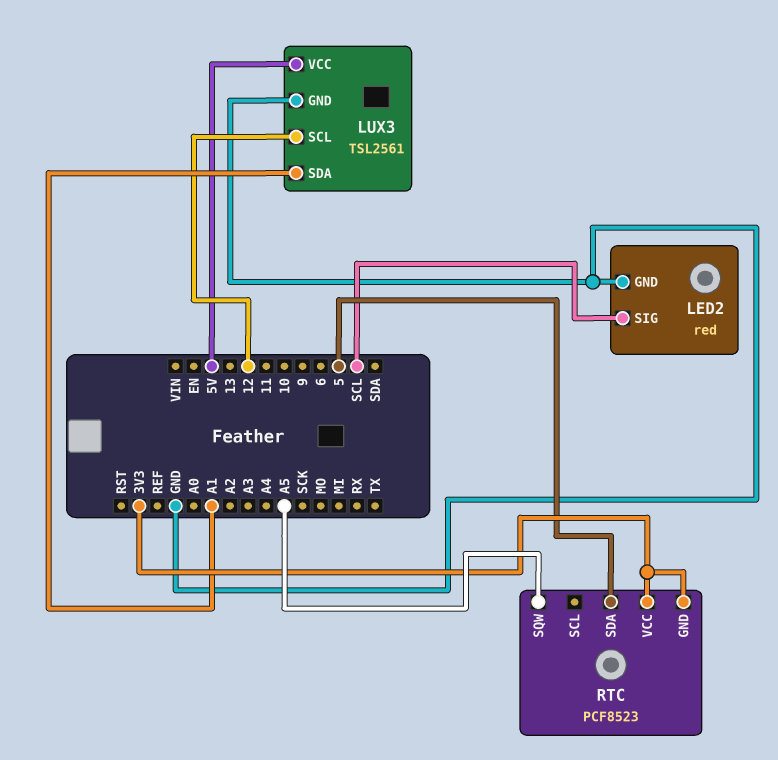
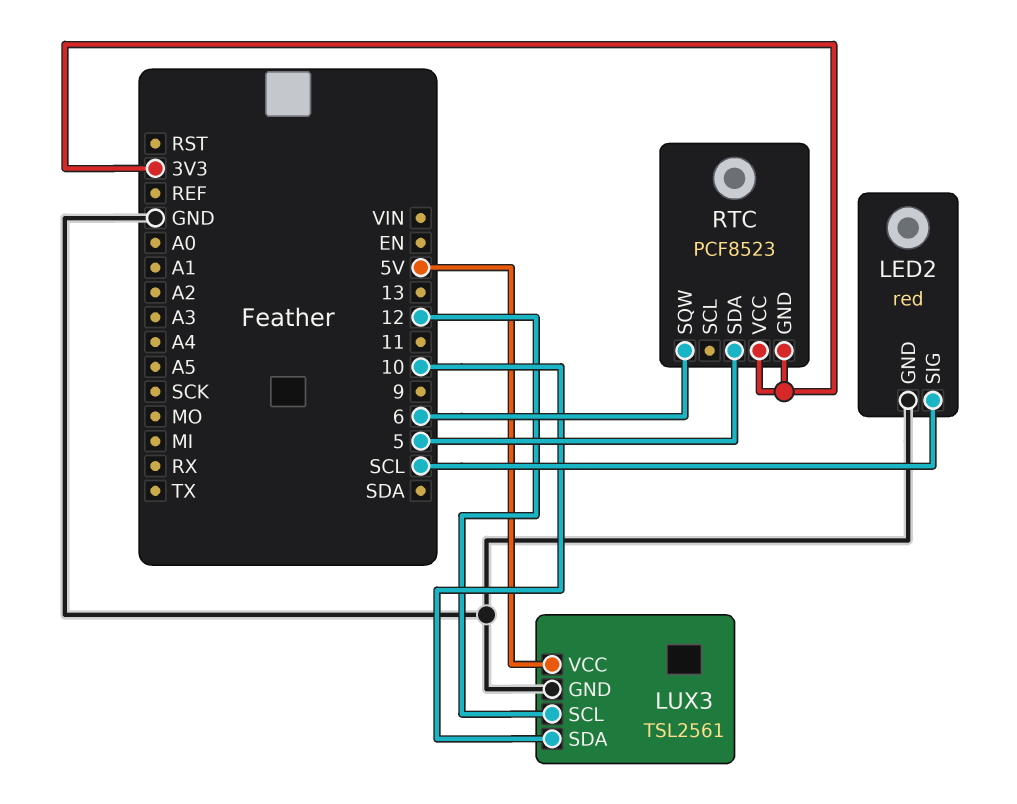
LUX3 pin SDA: A1 -> 10
RTC pin SQW: A5 -> 6

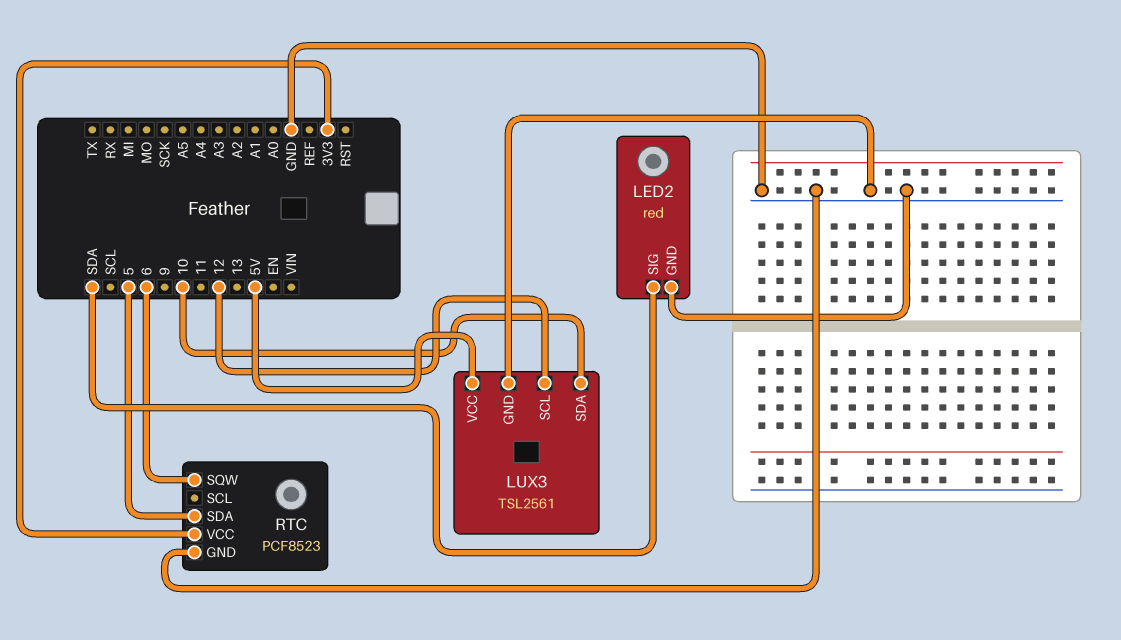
LED2 pin SIG: SCL -> SDA
RTC pin GND: 3V3 -> GND

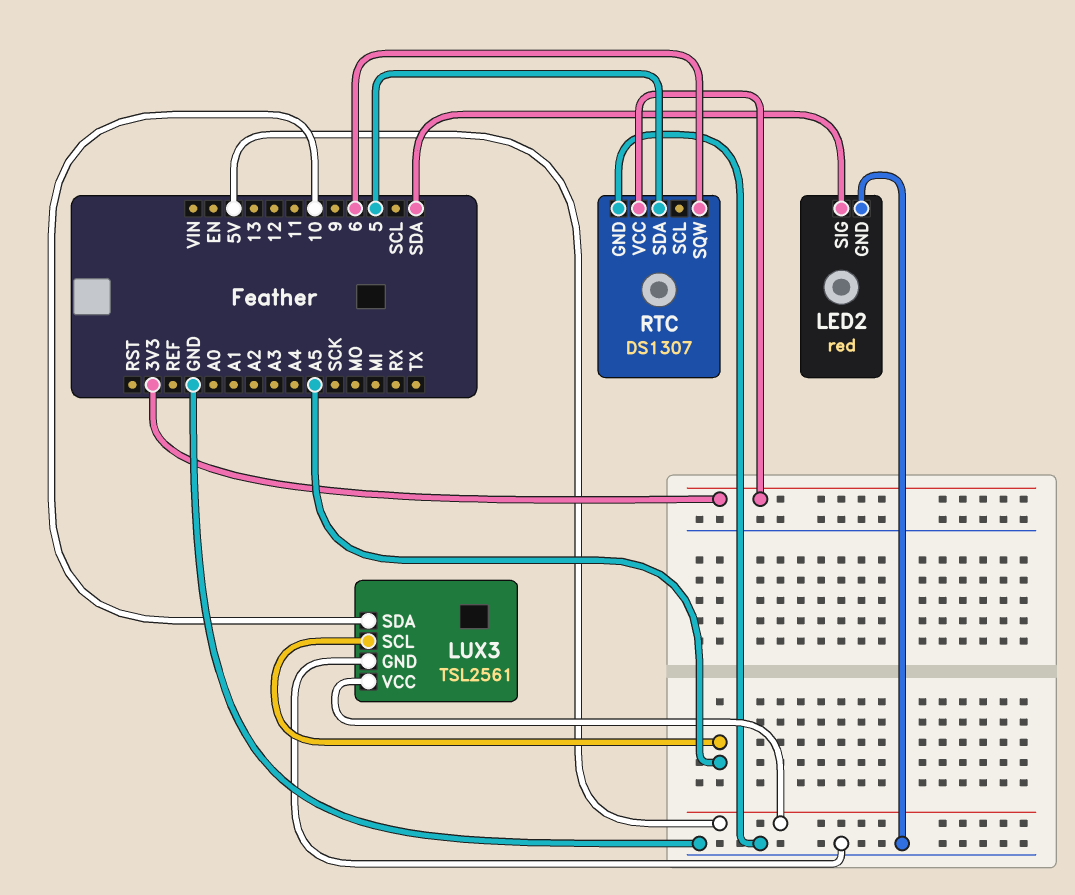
LUX3 pin SCL: 12 -> A5
RTC: PCF8523 -> DS1307

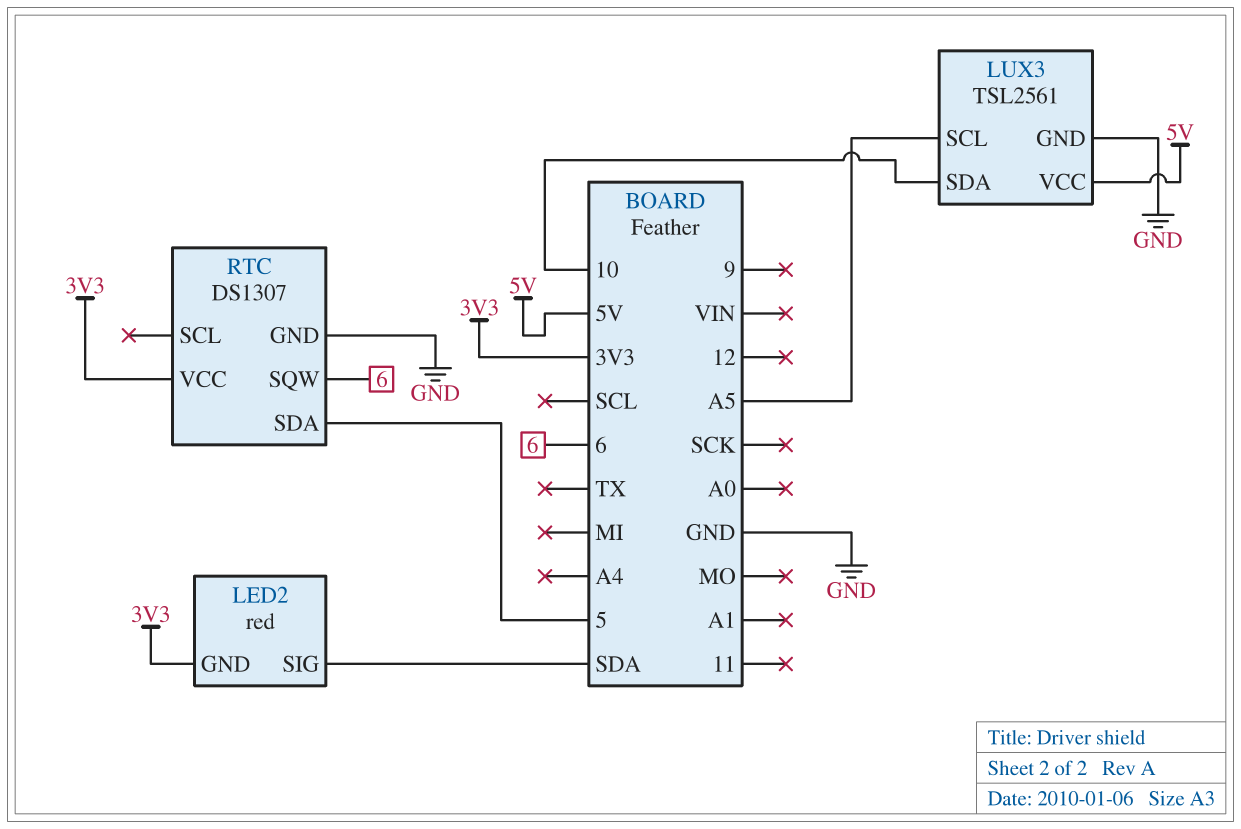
LED2 pin GND: GND -> 3V3

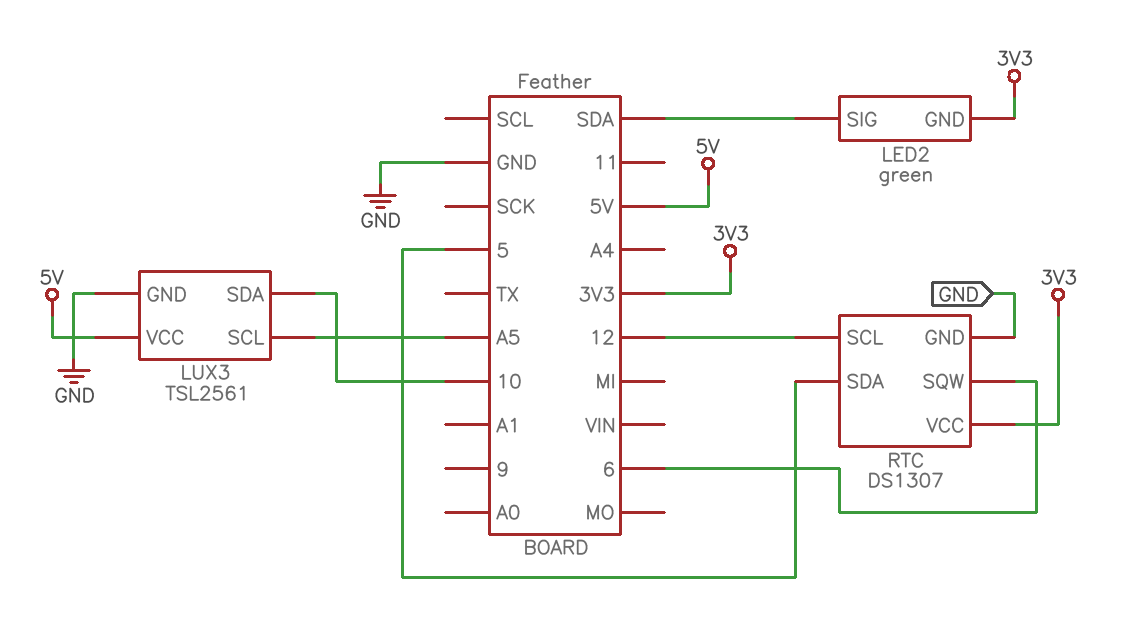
LED2: red -> green
RTC pin SCL: none -> 12

